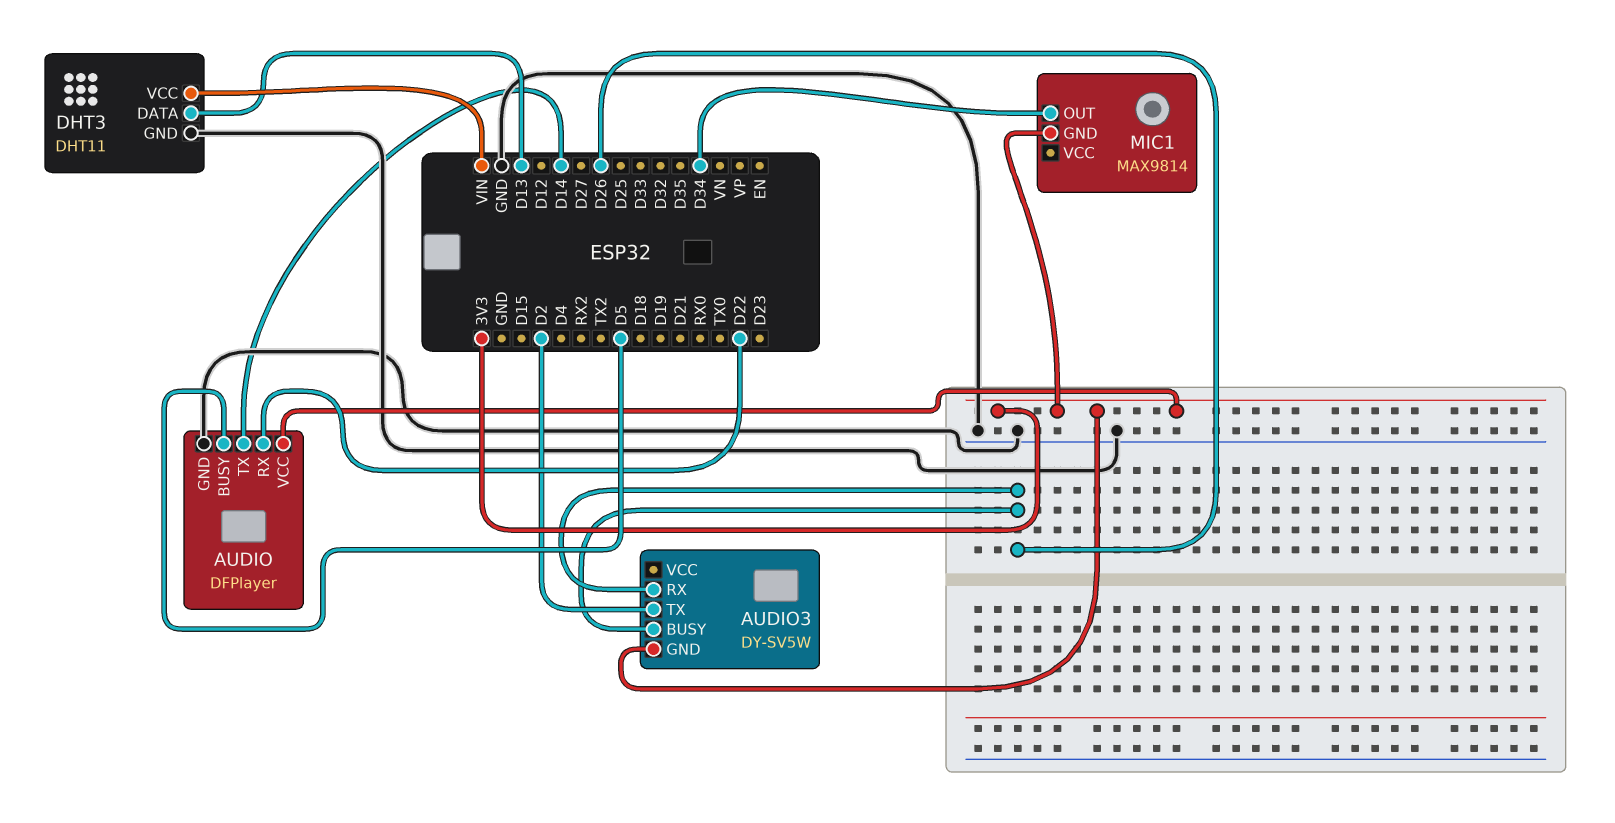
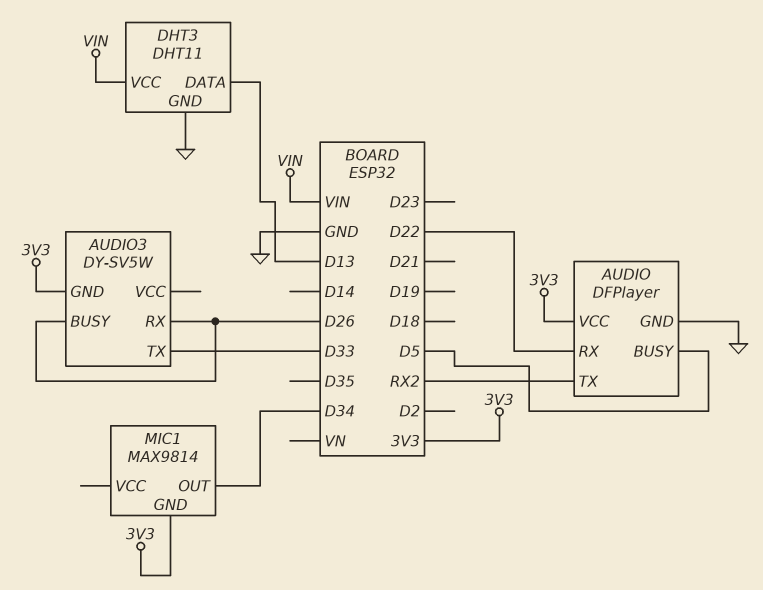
AUDIO pin TX: D14 -> RX2
AUDIO3 pin TX: D2 -> D33

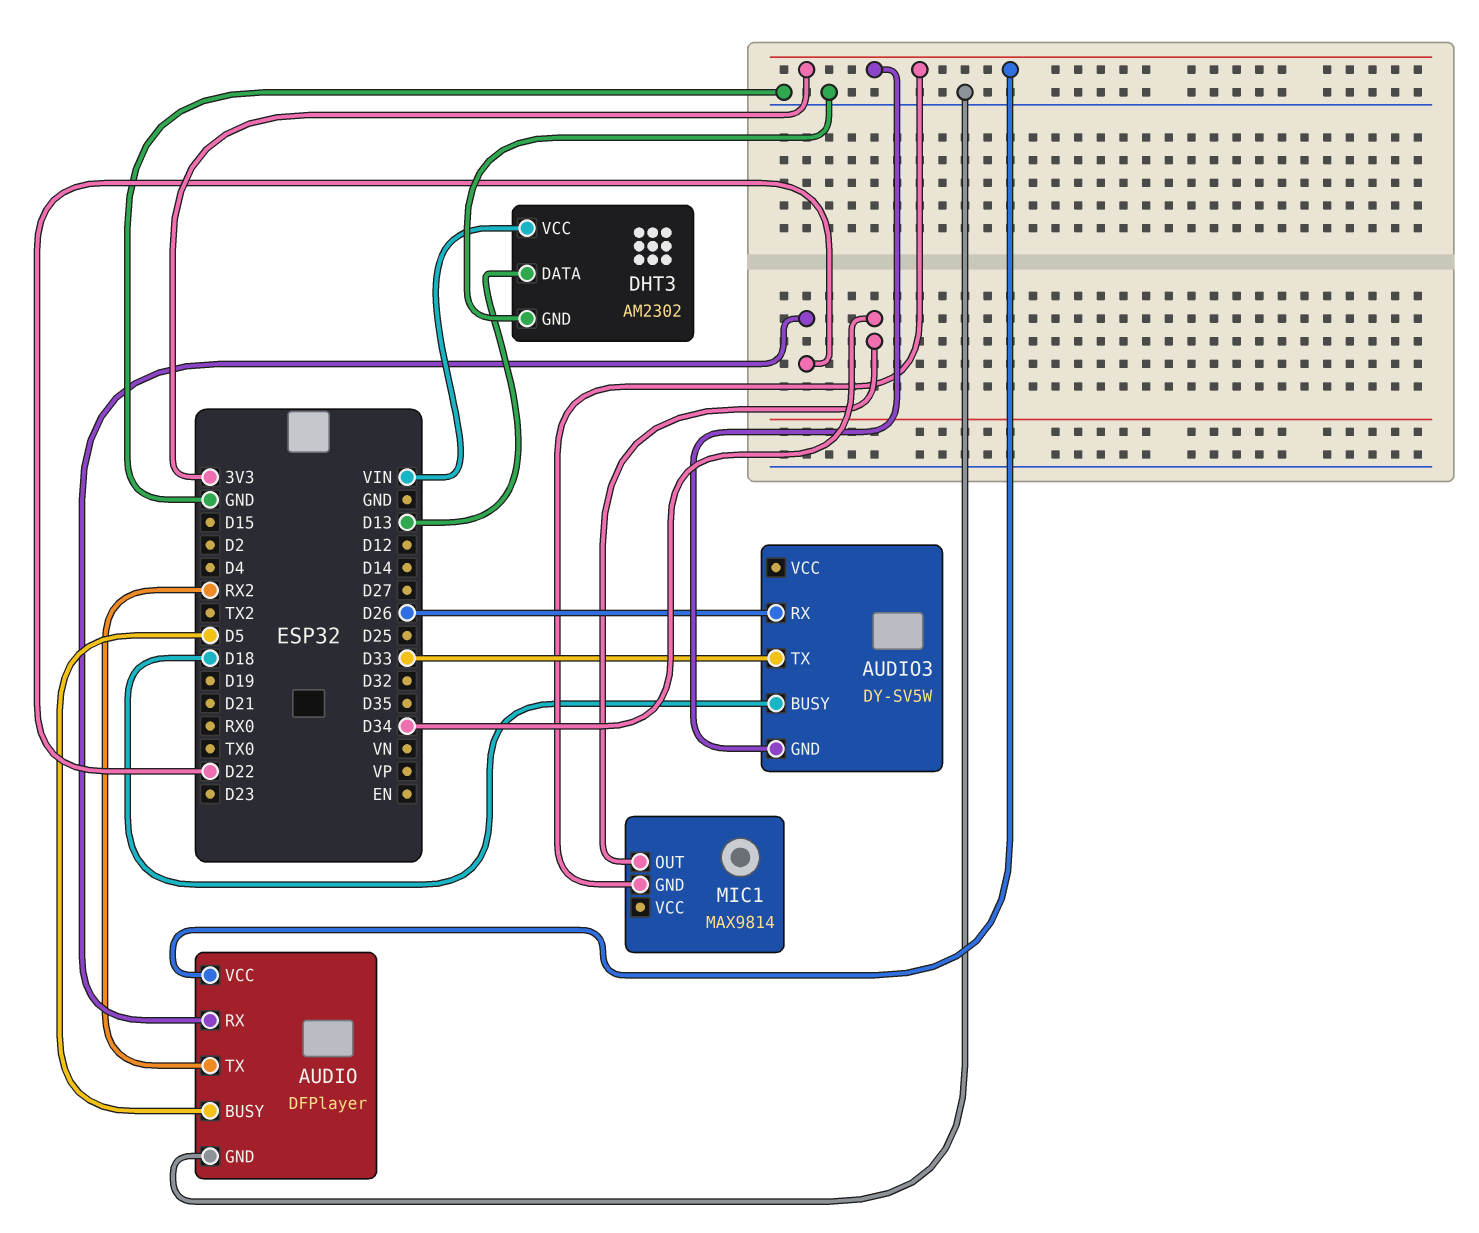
AUDIO3 pin BUSY: D26 -> D18
DHT3: DHT11 -> AM2302

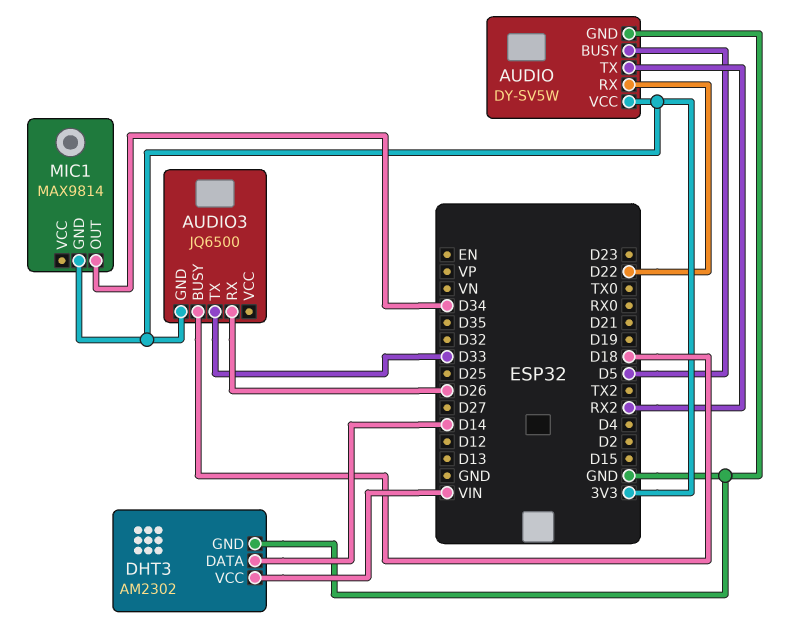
AUDIO: DFPlayer -> DY-SV5W
AUDIO3: DY-SV5W -> JQ6500
DHT3 pin DATA: D13 -> D14

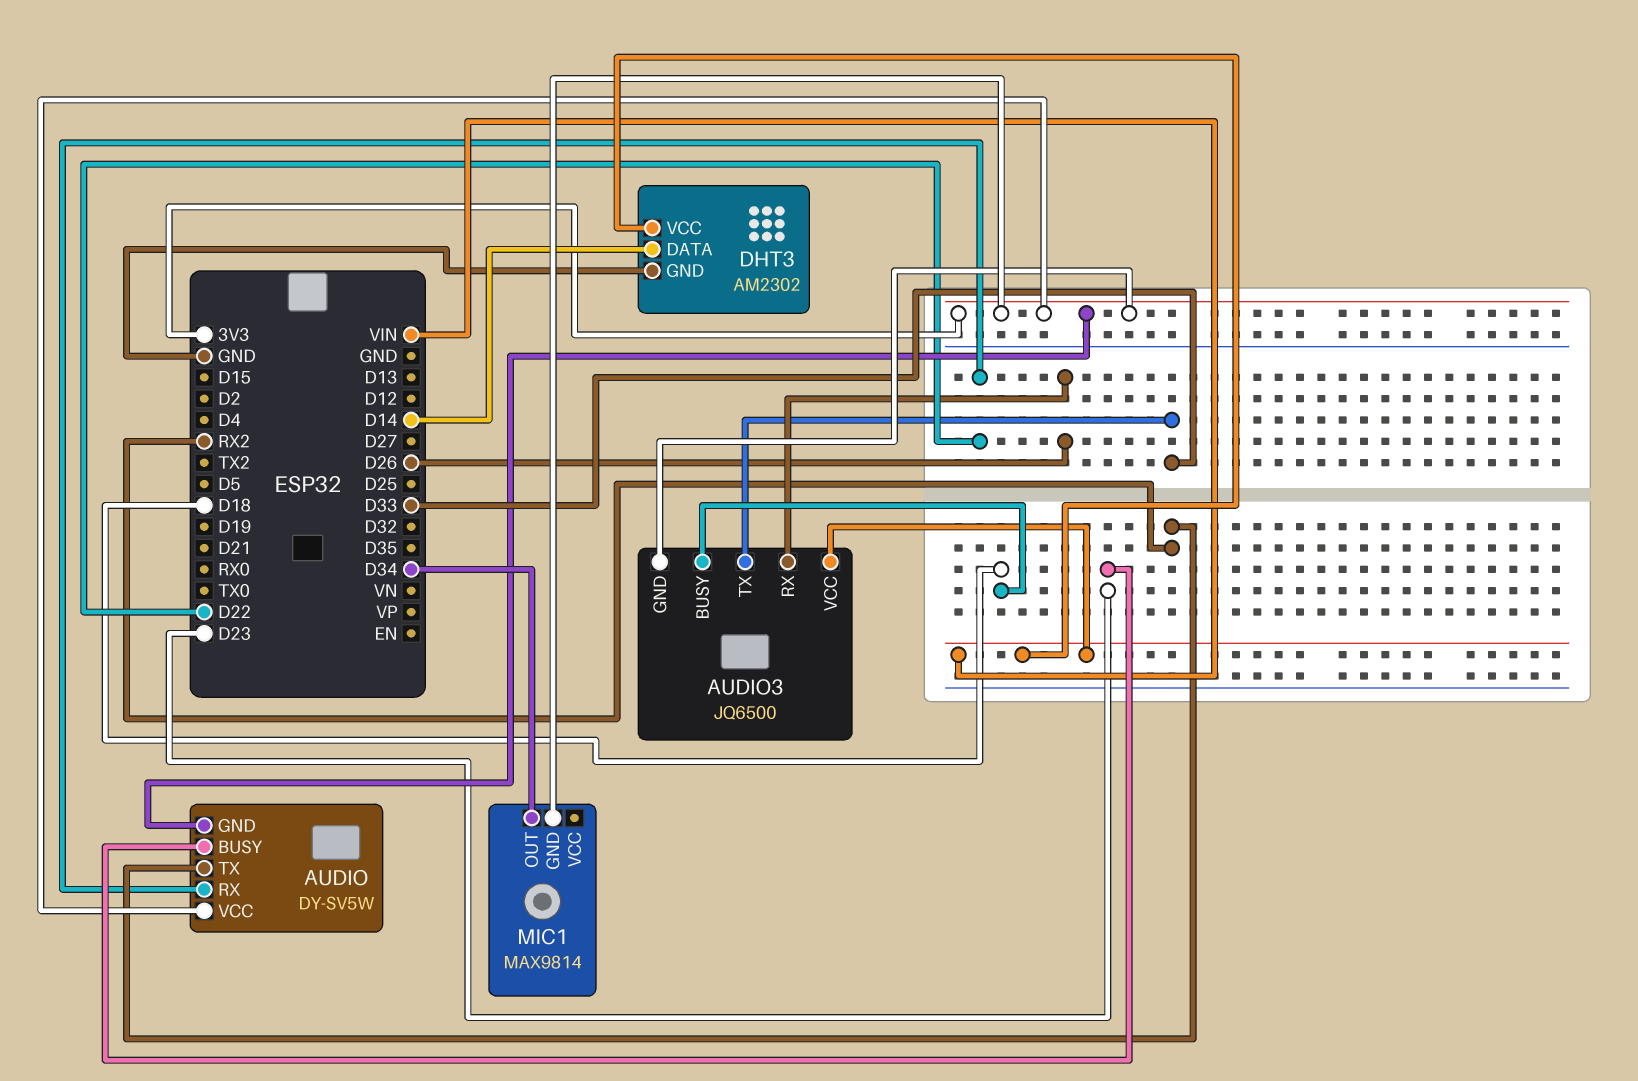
AUDIO pin BUSY: D5 -> D23
AUDIO pin GND: GND -> 3V3
AUDIO3 pin VCC: none -> VIN

